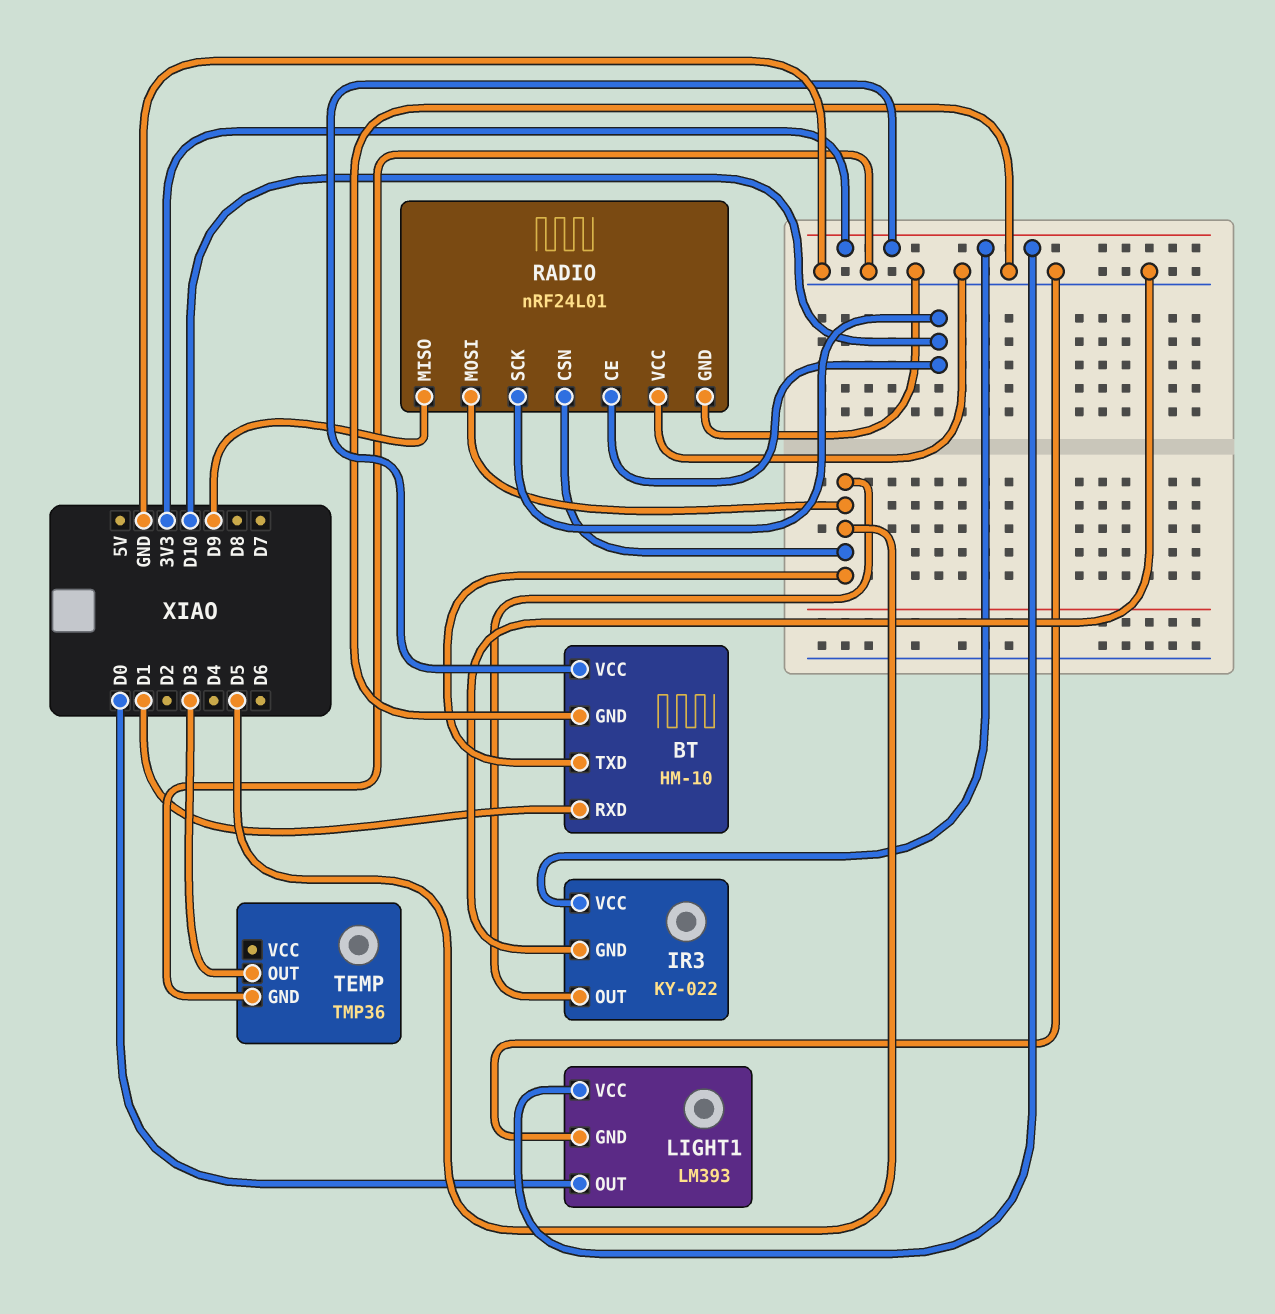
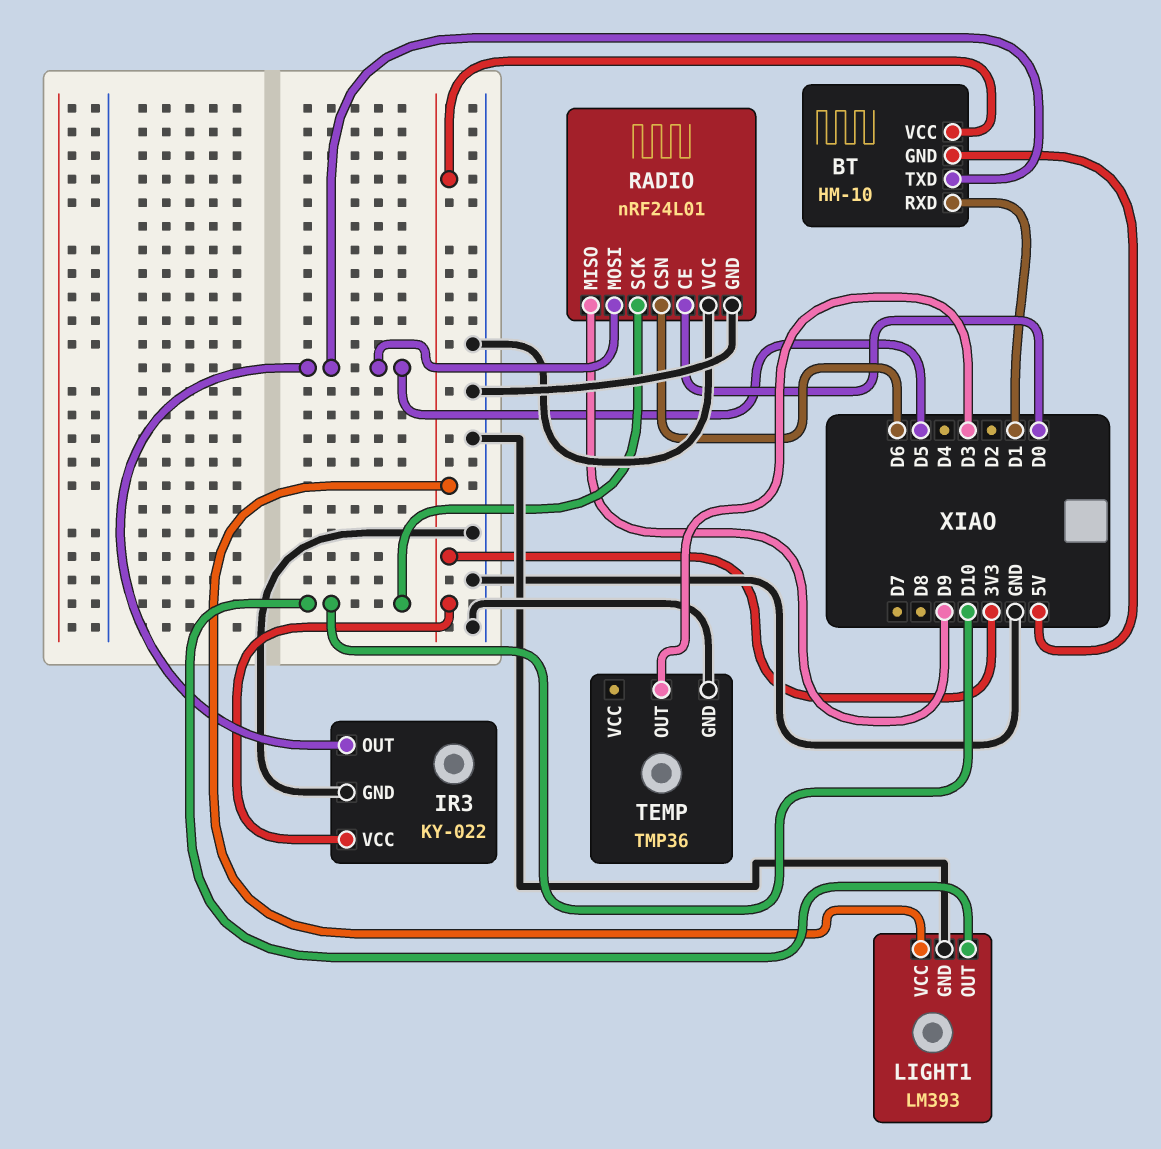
BT pin GND: GND -> 5V
LIGHT1 pin OUT: D0 -> D10
RADIO pin CE: D10 -> D0
RADIO pin CSN: D5 -> D6

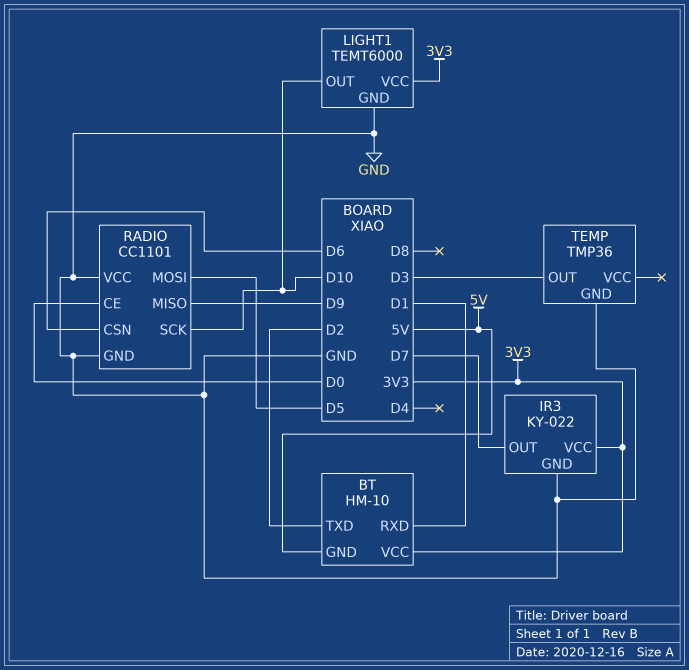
BT pin TXD: D5 -> D2
IR3 pin OUT: D5 -> D7
LIGHT1: LM393 -> TEMT6000
RADIO: nRF24L01 -> CC1101

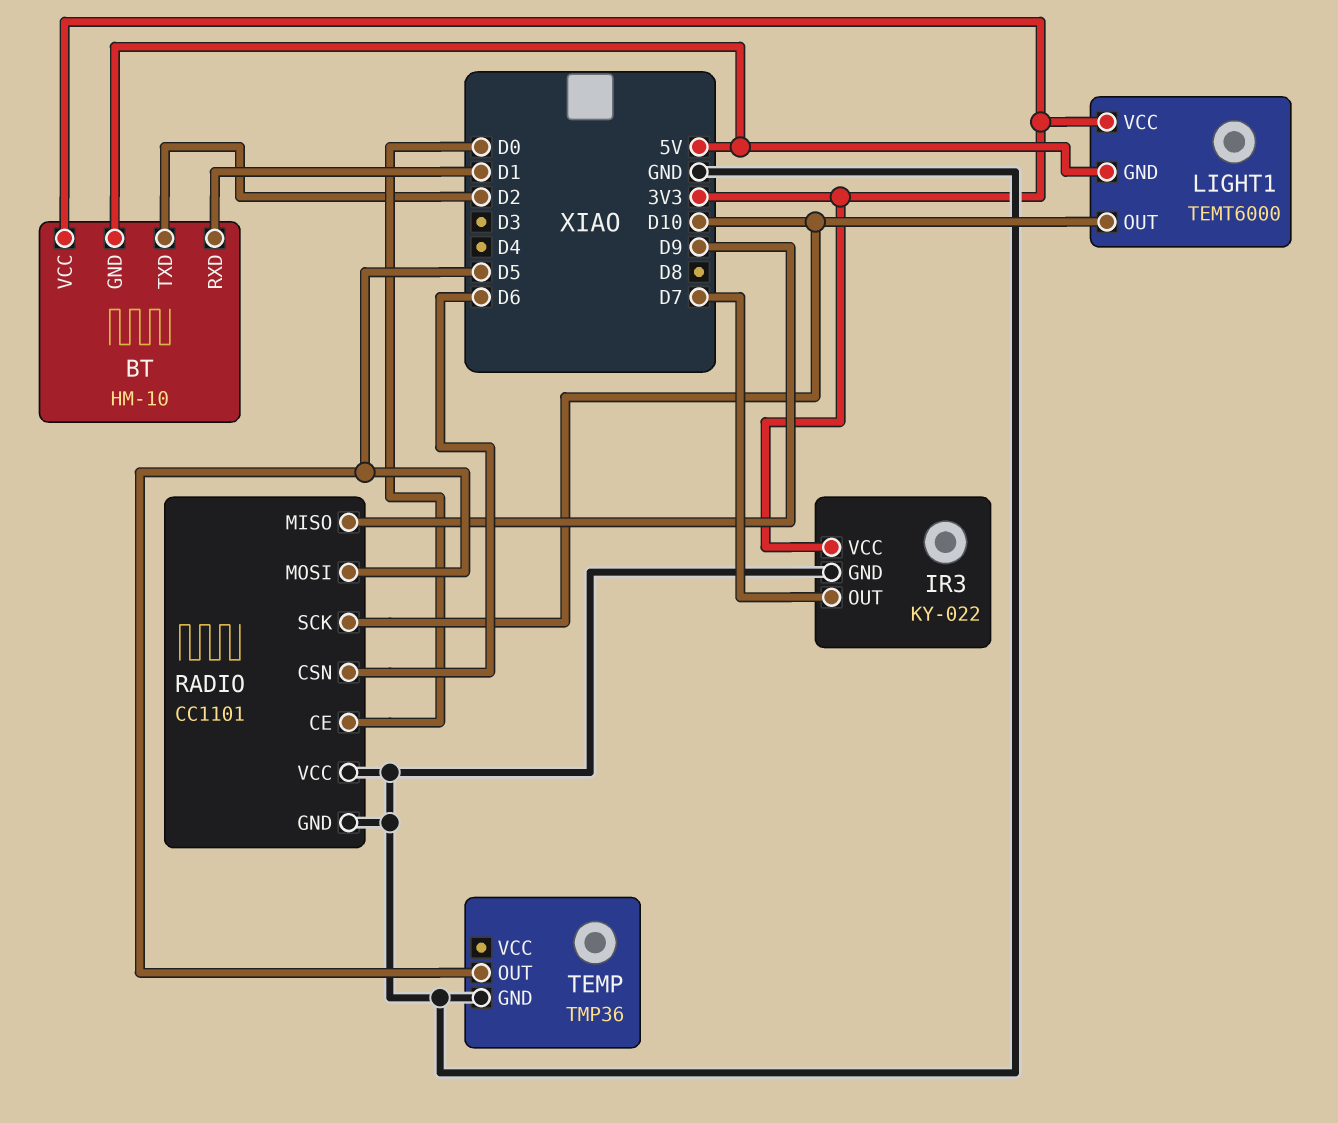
LIGHT1 pin GND: GND -> 5V
TEMP pin OUT: D3 -> D5

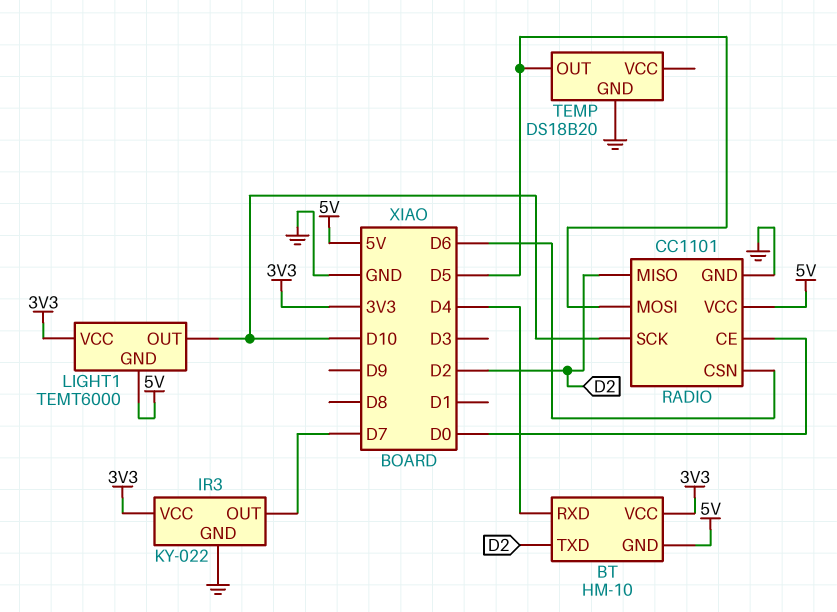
BT pin RXD: D1 -> D4
RADIO pin MISO: D9 -> D2
RADIO pin VCC: GND -> 5V
TEMP: TMP36 -> DS18B20

